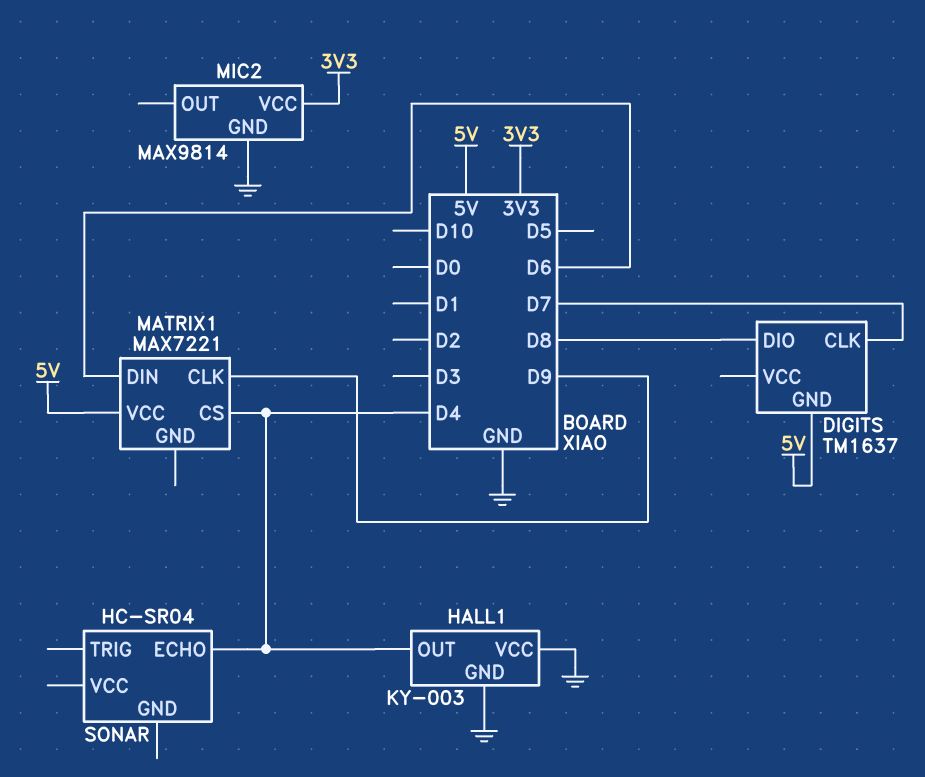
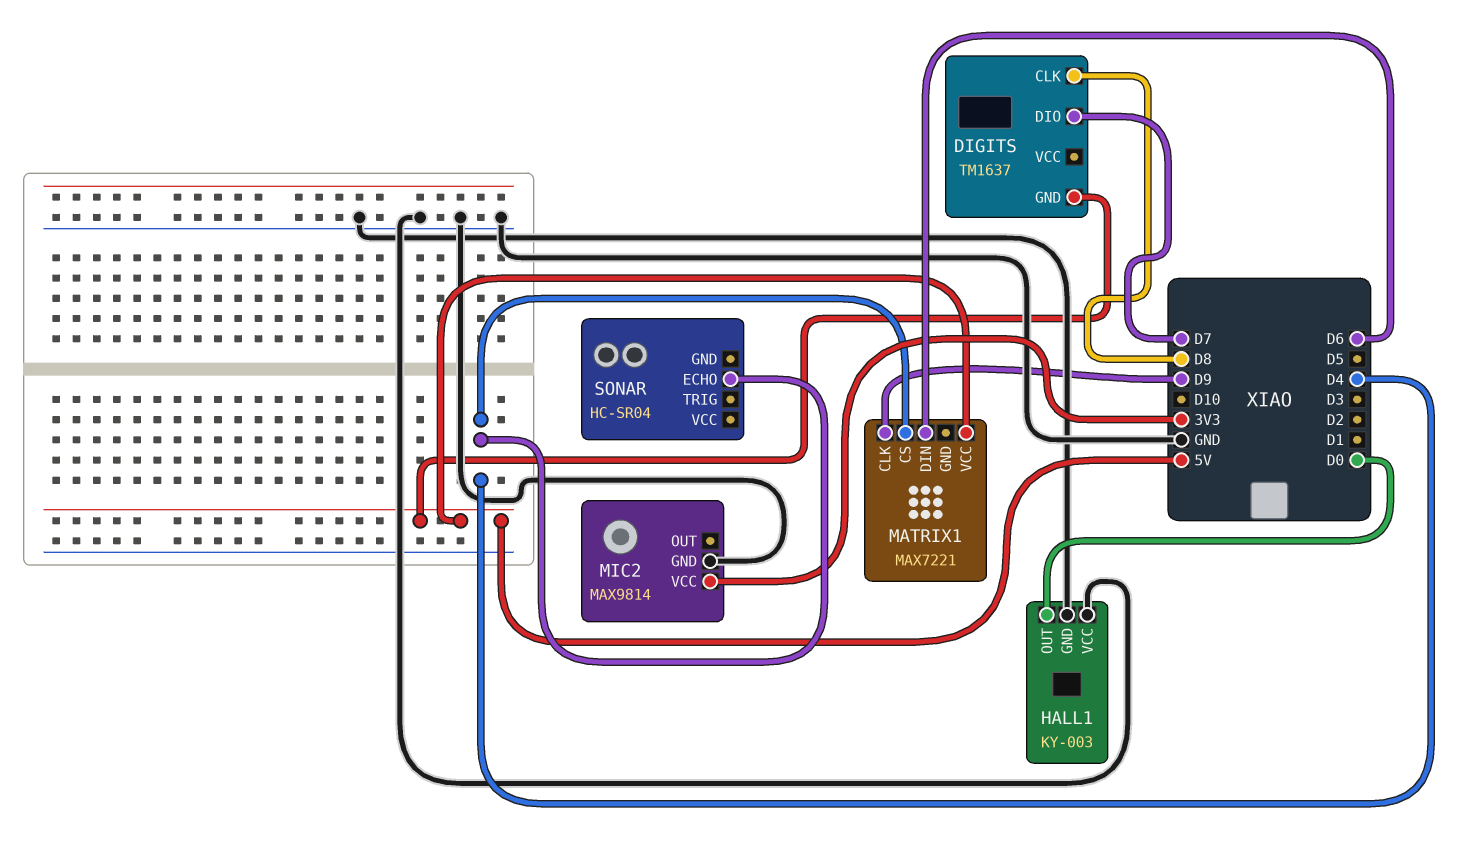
DIGITS pin CLK: D7 -> D8
DIGITS pin DIO: D8 -> D7
HALL1 pin OUT: D4 -> D0

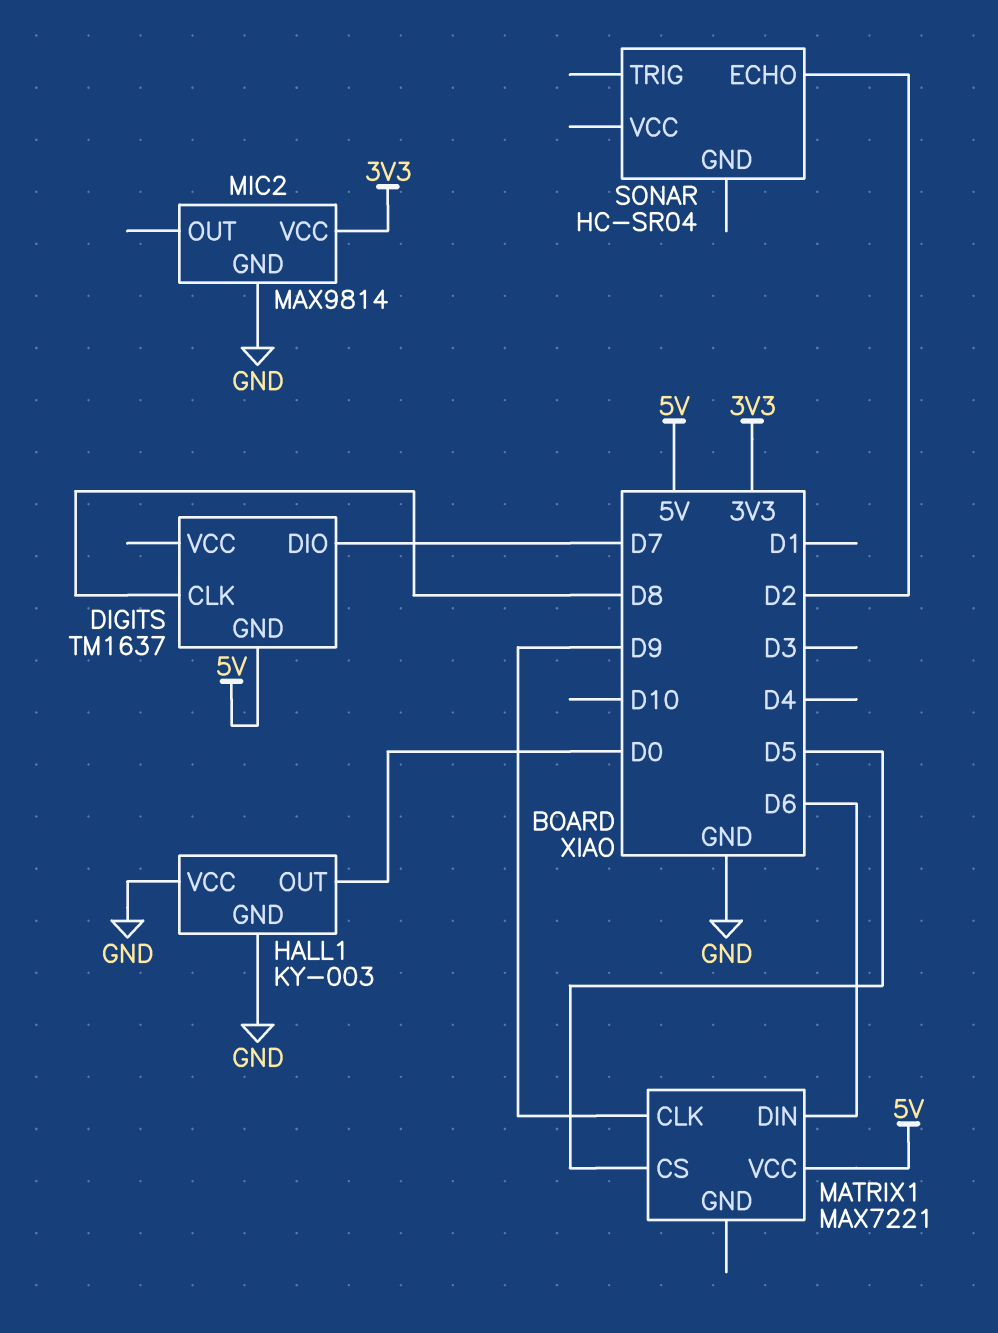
MATRIX1 pin CS: D4 -> D5
SONAR pin ECHO: D4 -> D2

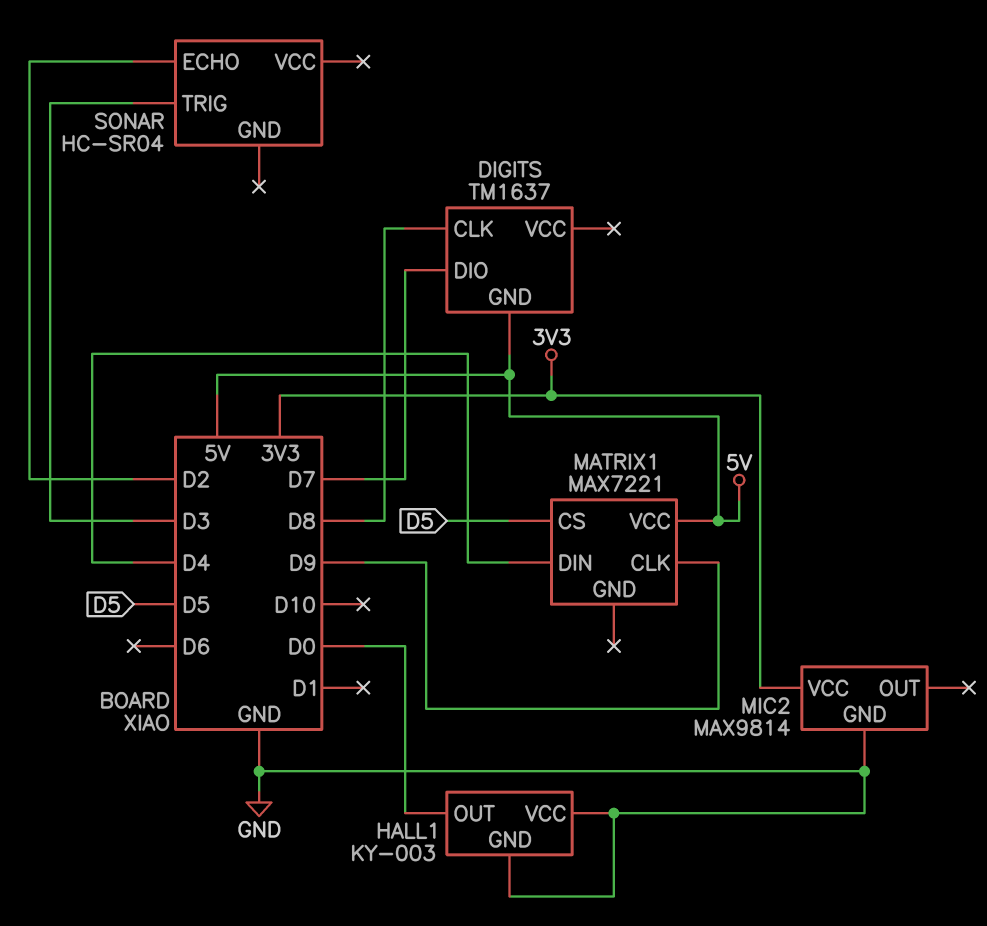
MATRIX1 pin DIN: D6 -> D4
SONAR pin TRIG: none -> D3

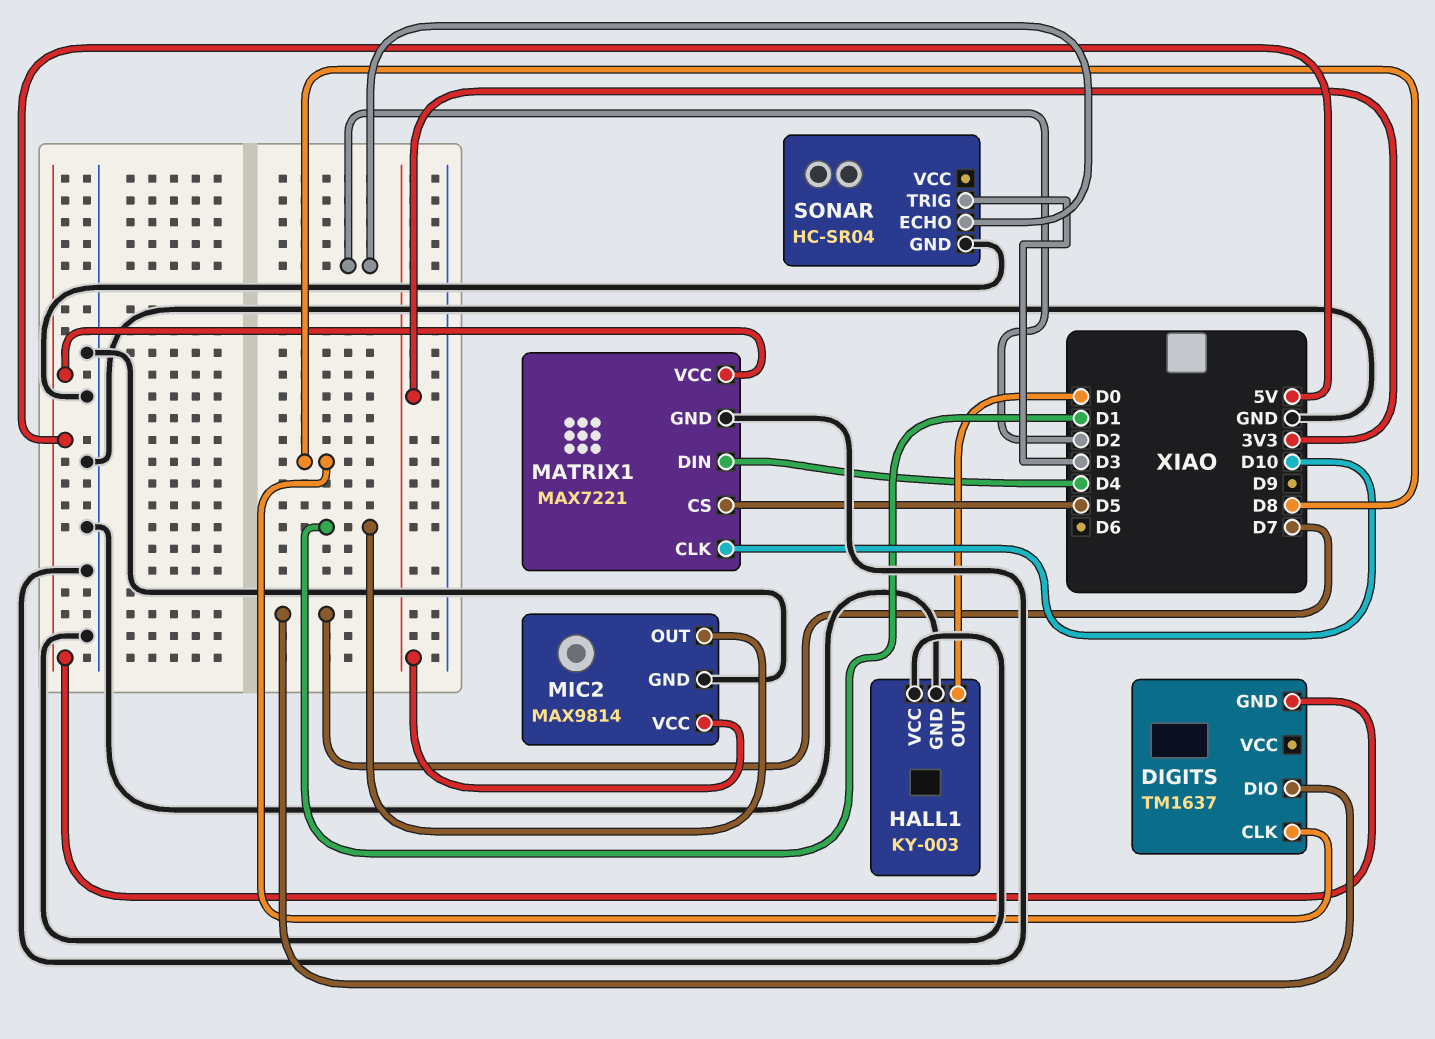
MATRIX1 pin CLK: D9 -> D10
MATRIX1 pin GND: none -> GND
MIC2 pin OUT: none -> D1
SONAR pin GND: none -> GND

